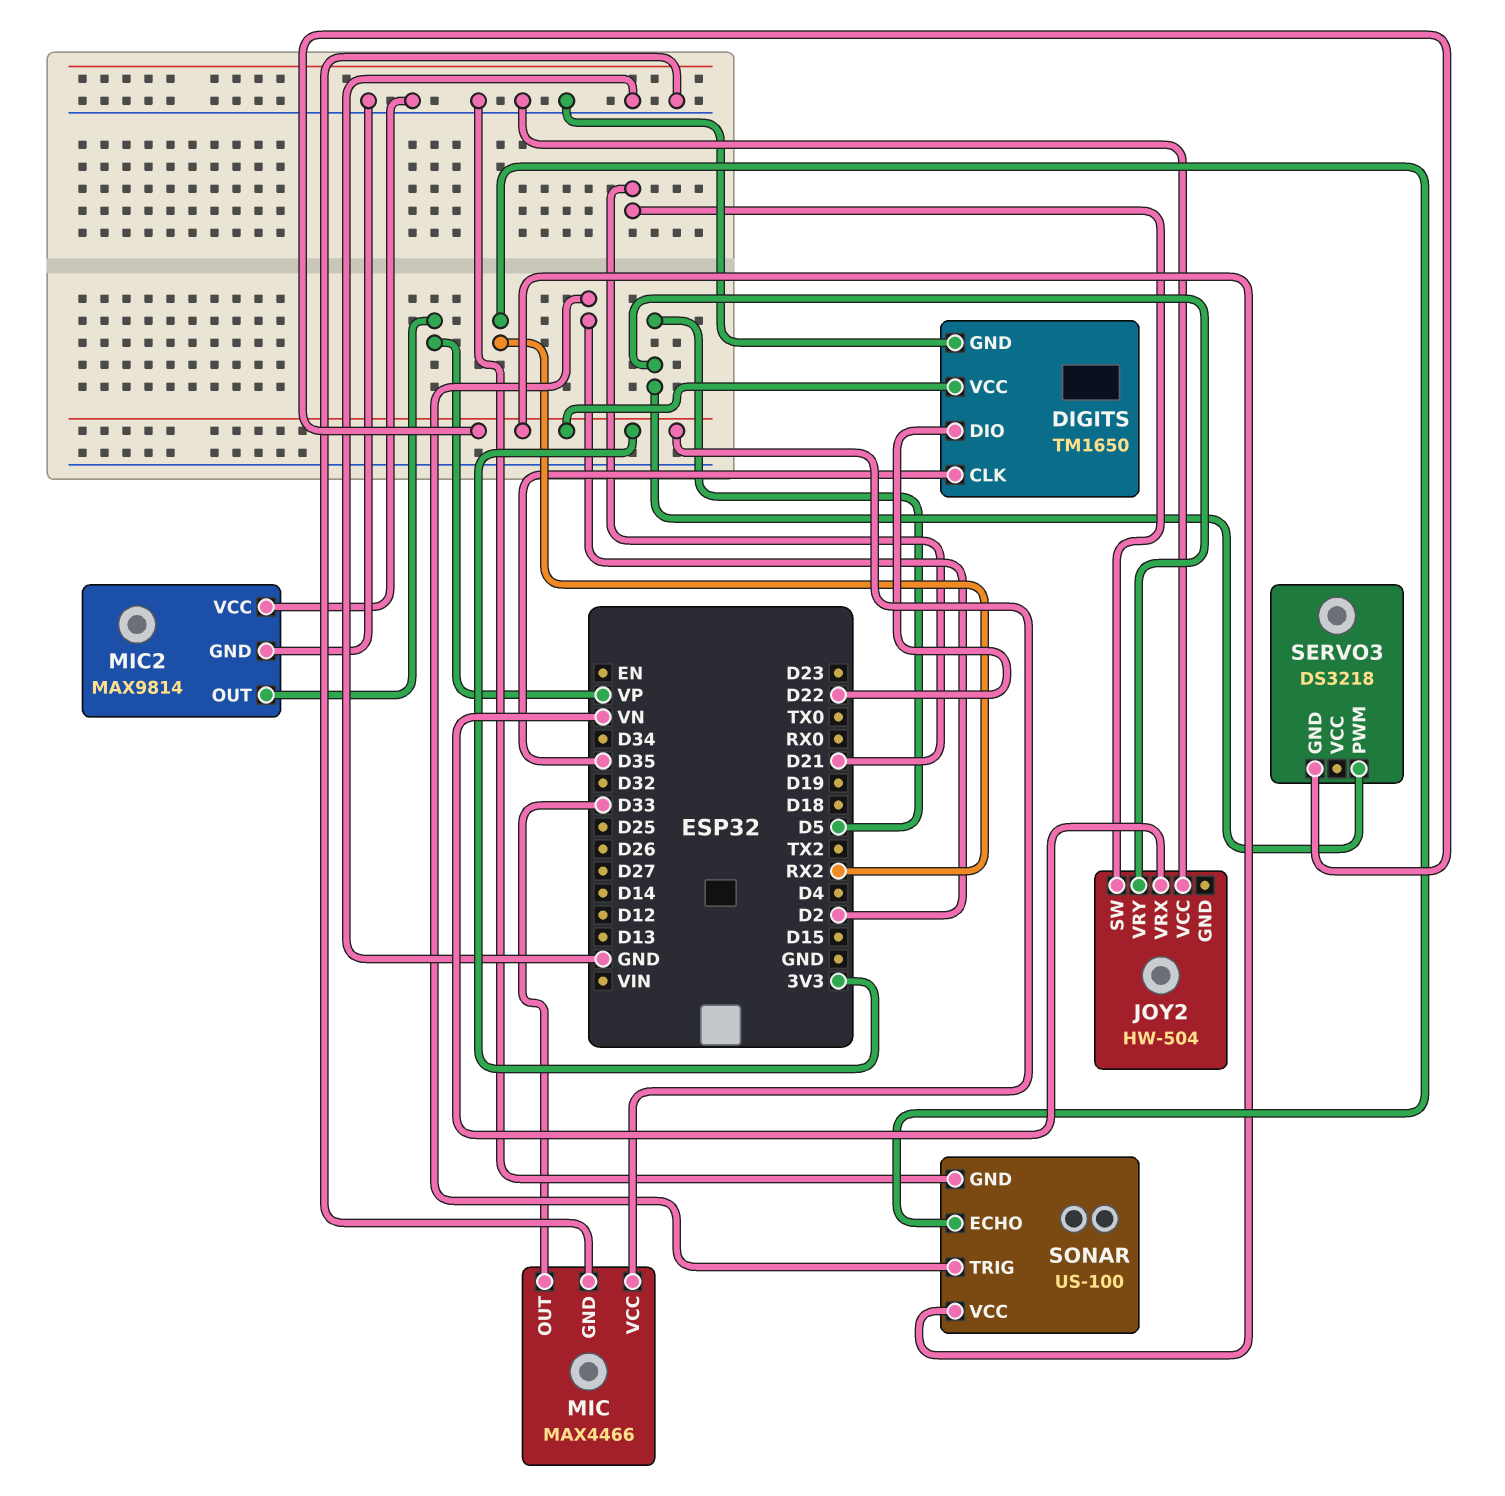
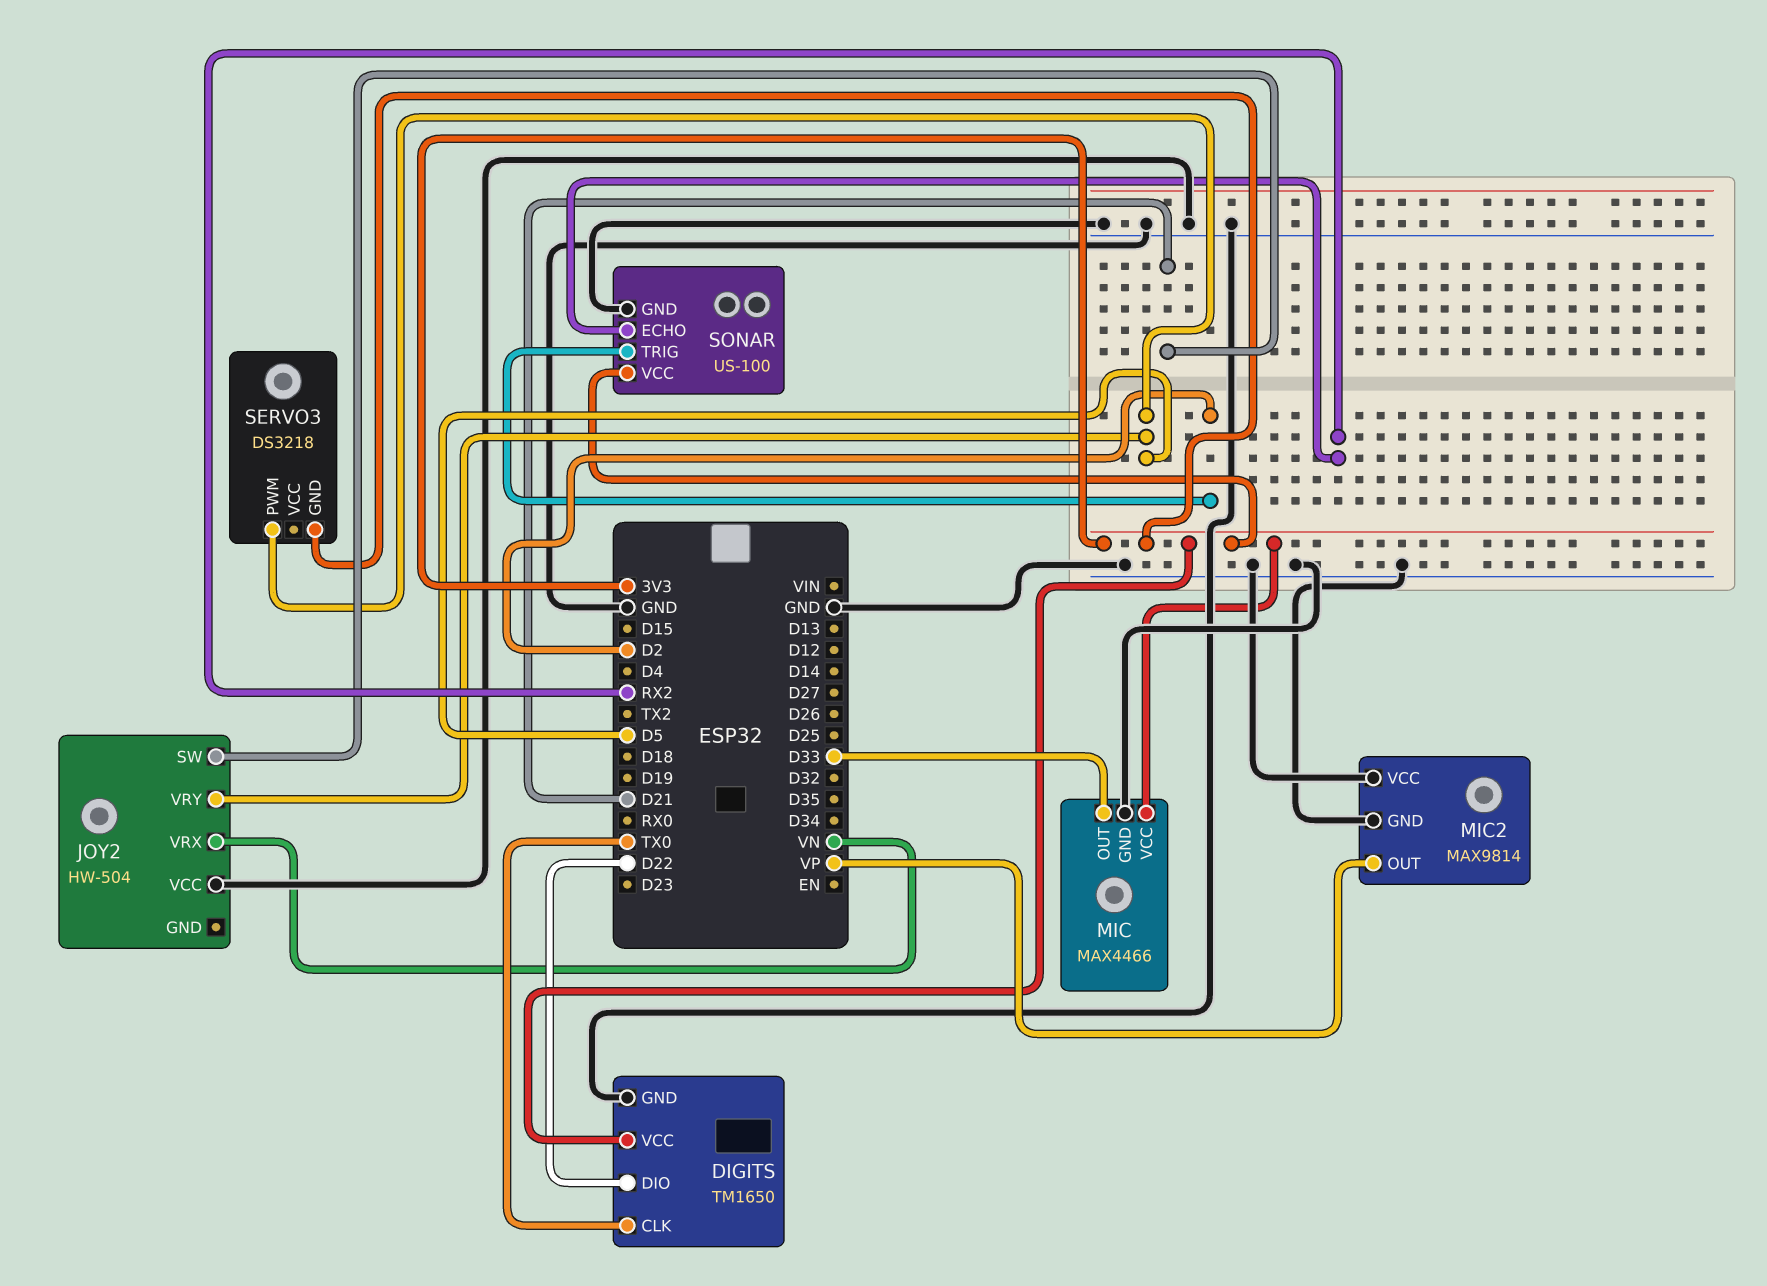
DIGITS pin CLK: D35 -> TX0

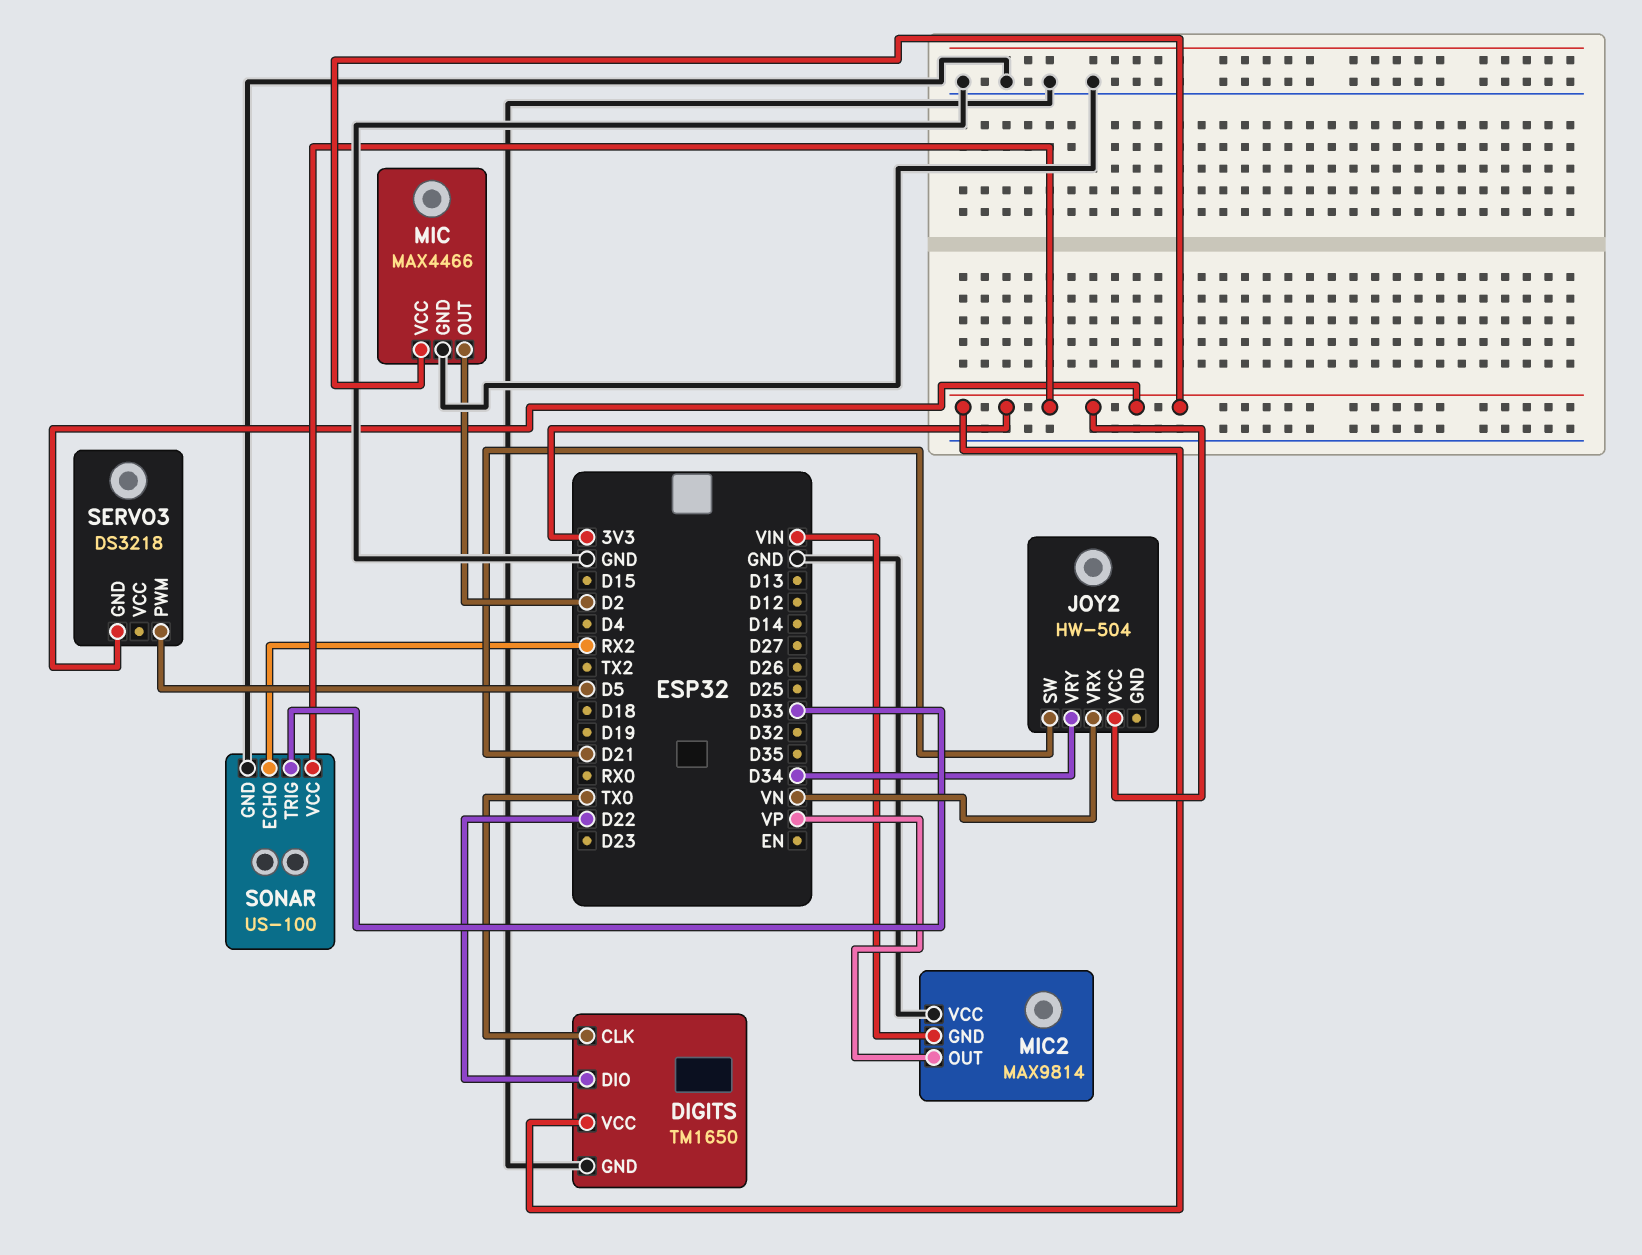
JOY2 pin VCC: GND -> 3V3
JOY2 pin VRY: D5 -> D34
MIC pin OUT: D33 -> D2
MIC2 pin GND: GND -> VIN
SONAR pin TRIG: D2 -> D33

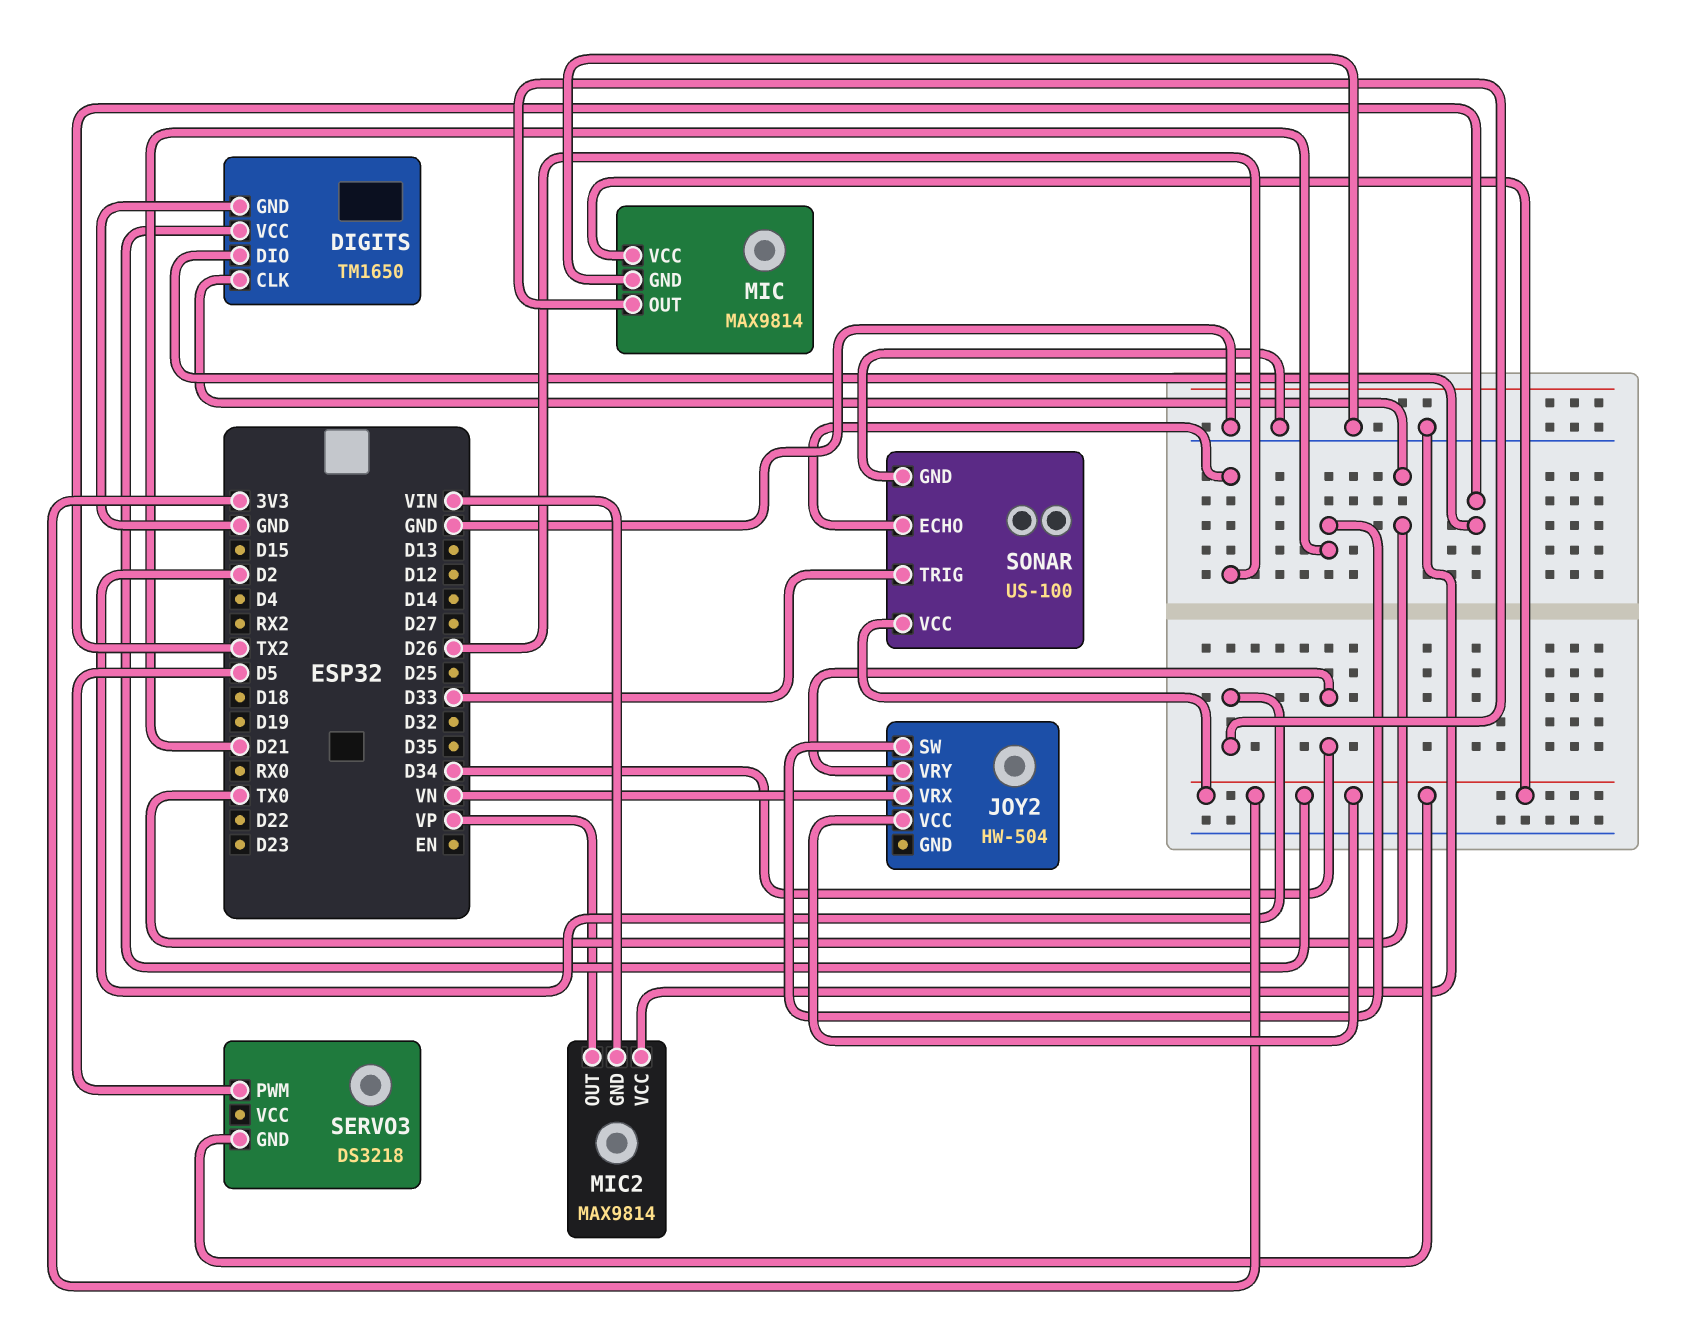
DIGITS pin DIO: D22 -> TX2
MIC: MAX4466 -> MAX9814
SONAR pin ECHO: RX2 -> D26

